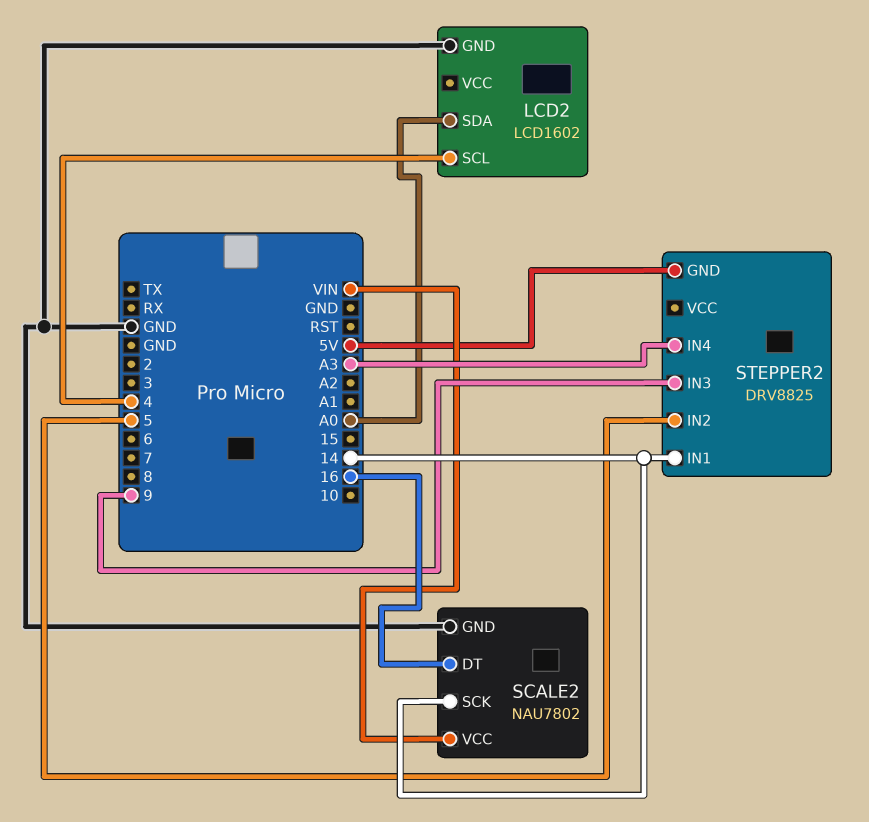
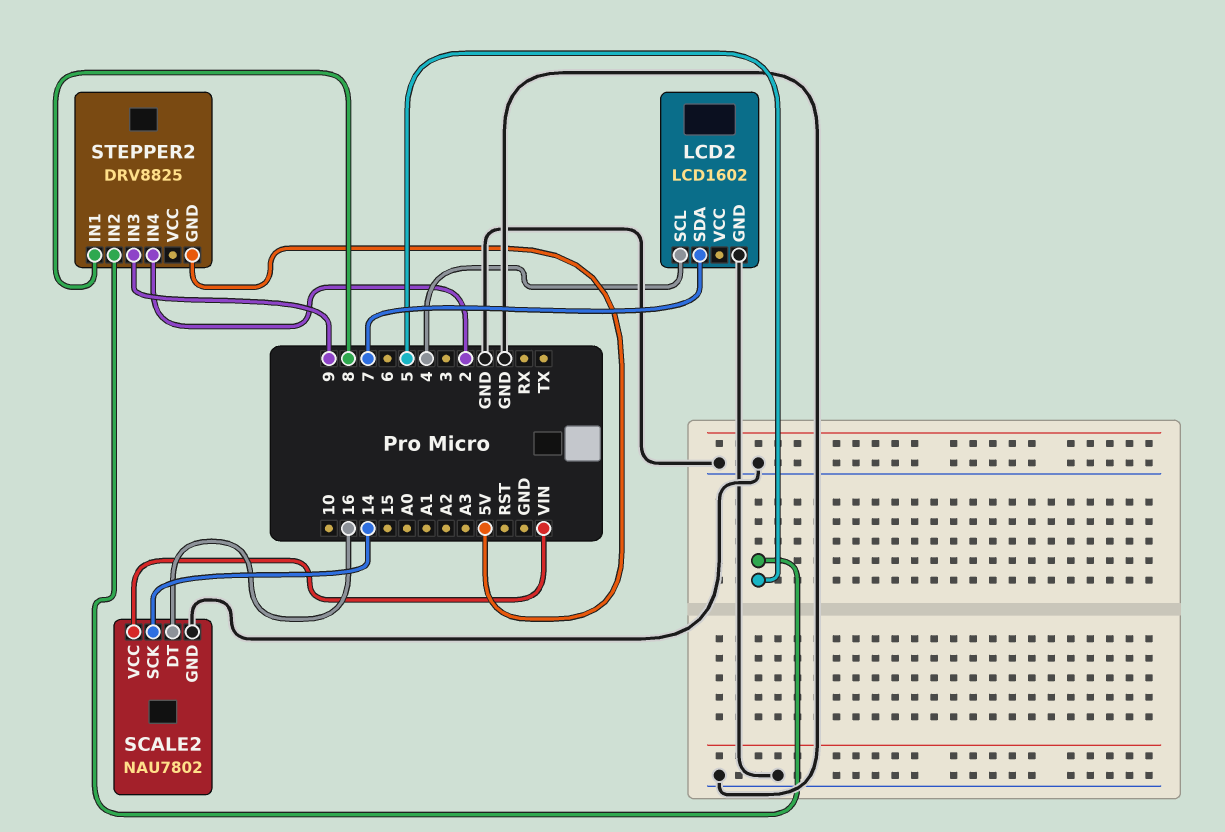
LCD2 pin SDA: A0 -> 7
STEPPER2 pin IN1: 14 -> 8
STEPPER2 pin IN4: A3 -> 2

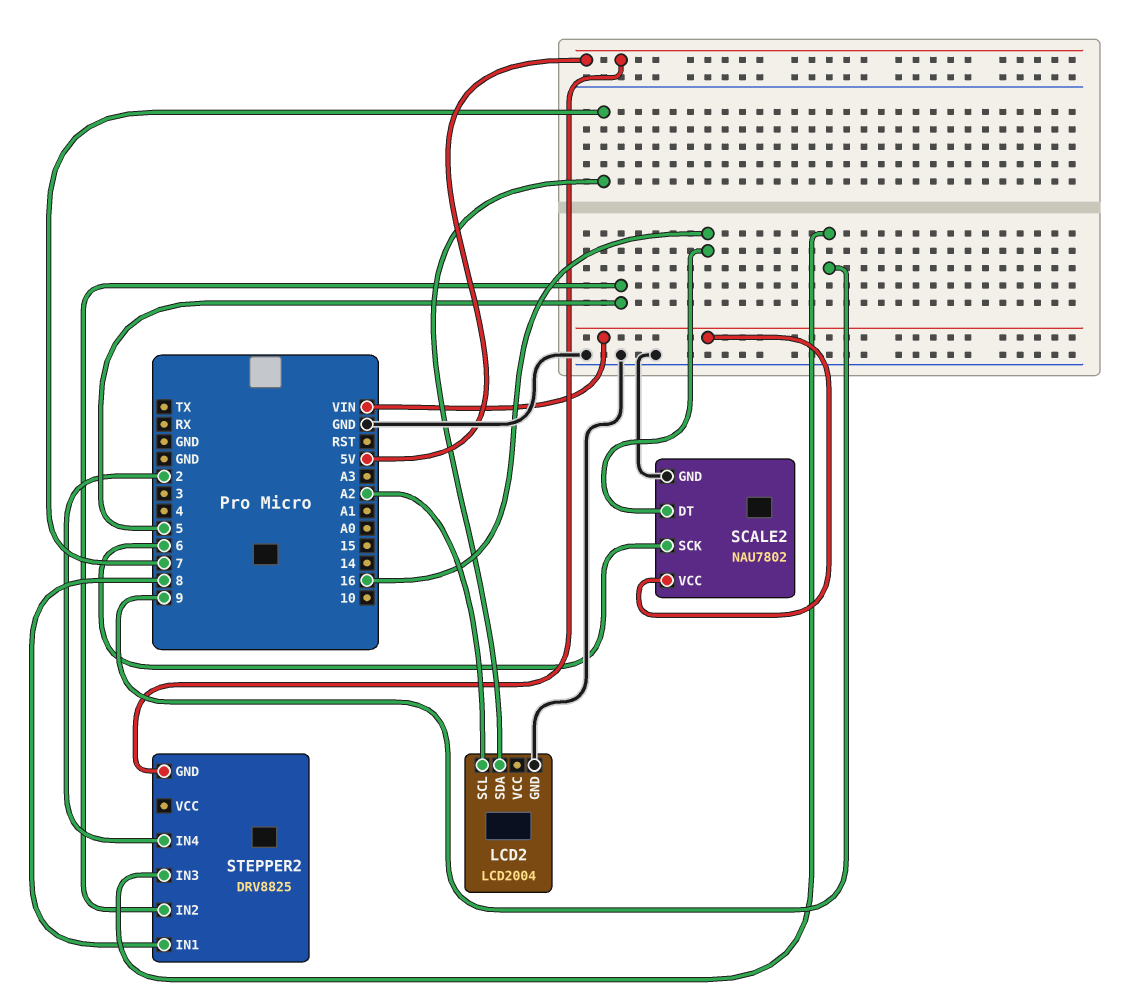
LCD2: LCD1602 -> LCD2004
LCD2 pin SCL: 4 -> A2
SCALE2 pin SCK: 14 -> 6

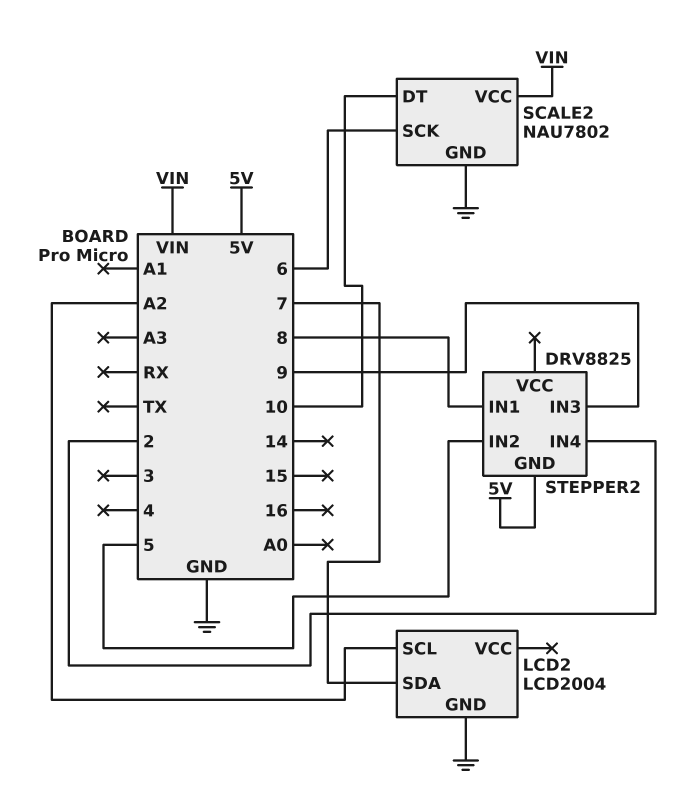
SCALE2 pin DT: 16 -> 10

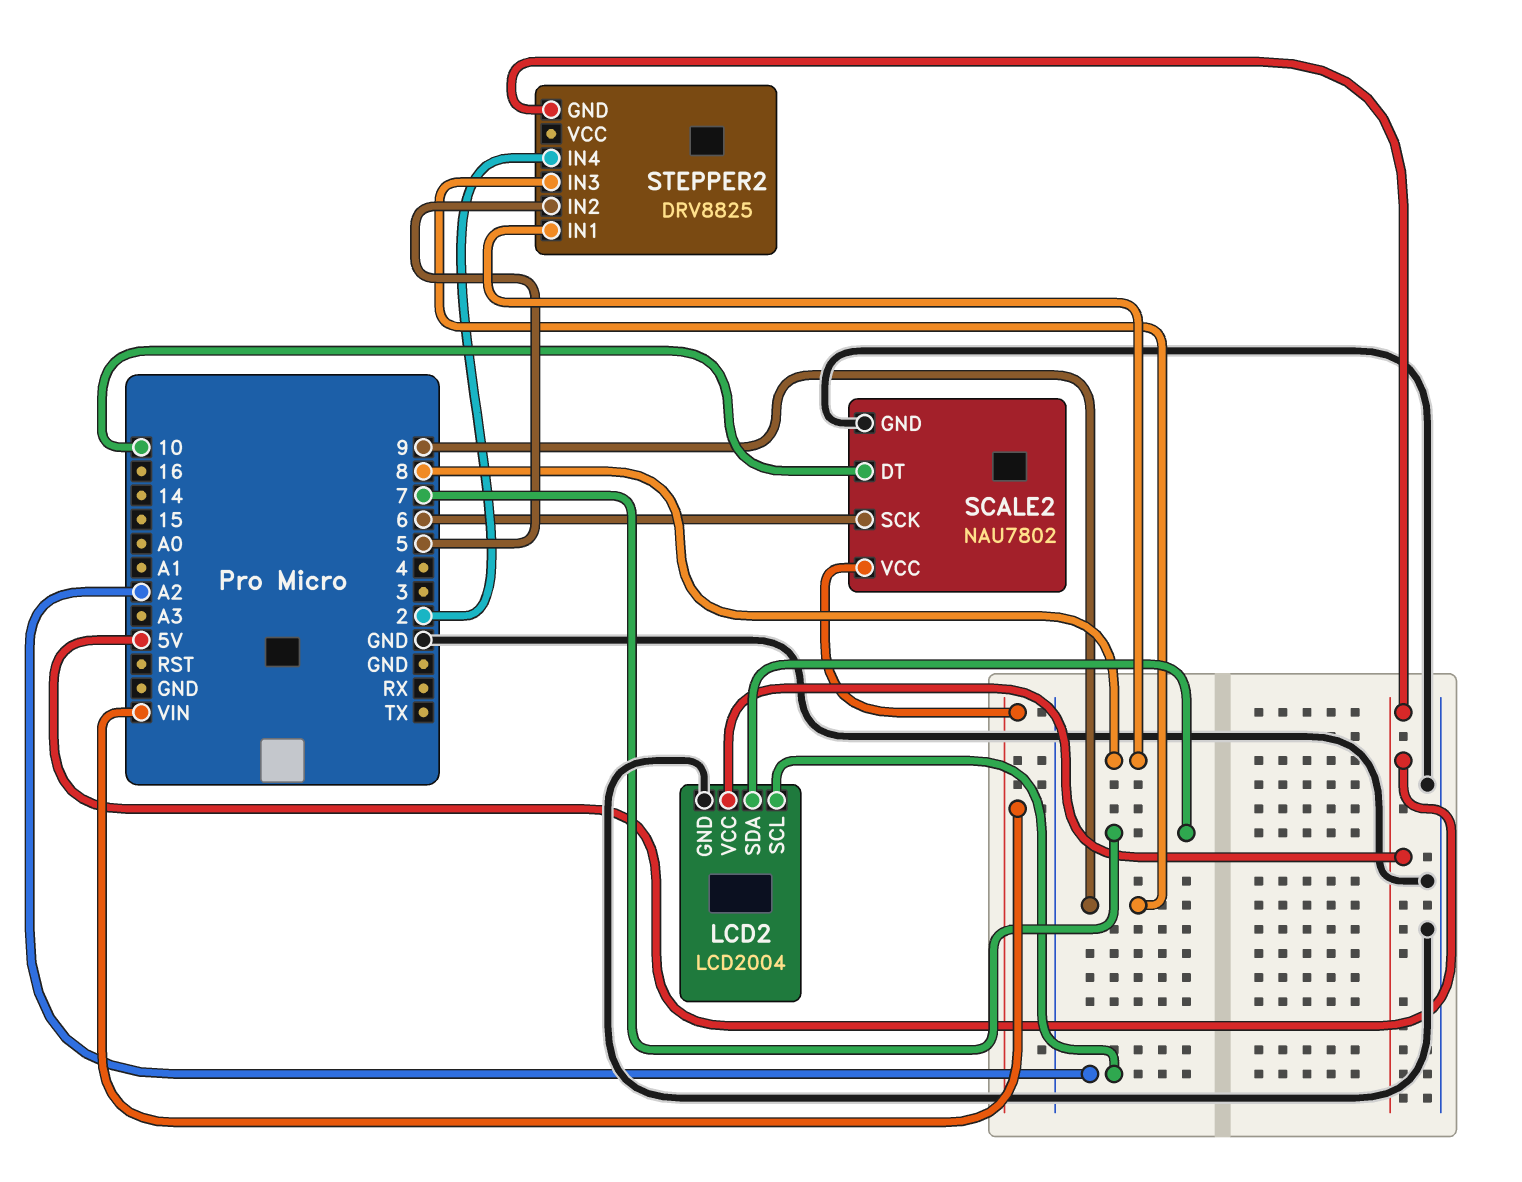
LCD2 pin VCC: none -> 5V

